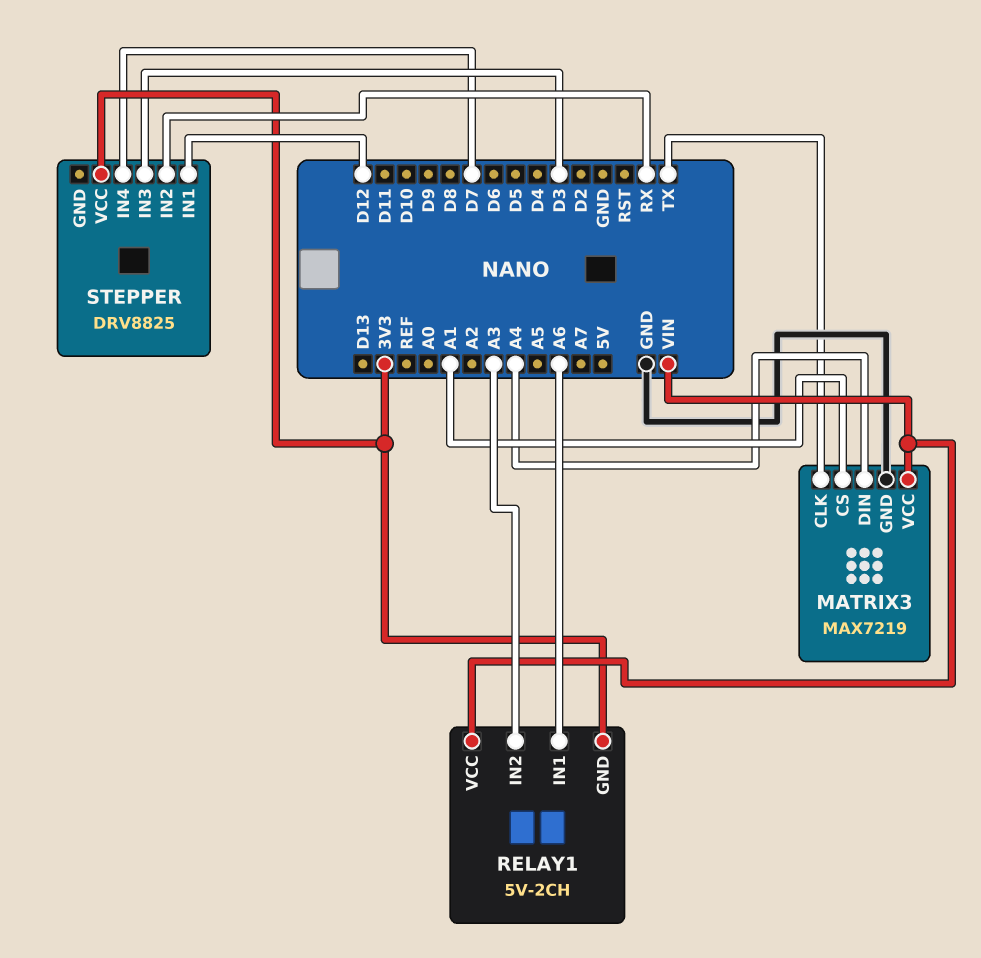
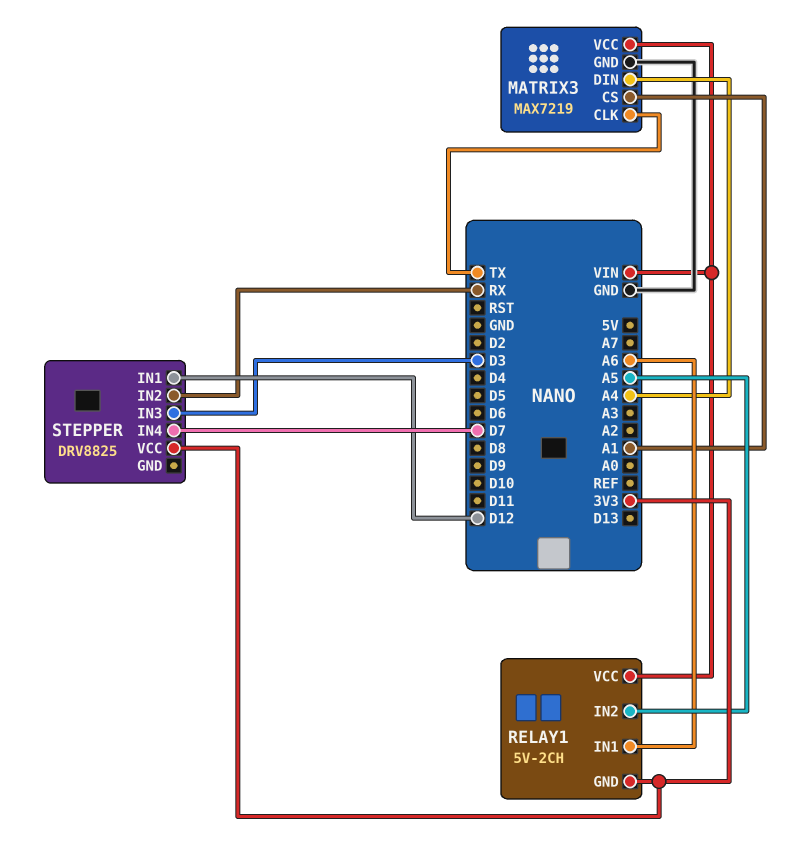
RELAY1 pin IN2: A3 -> A5

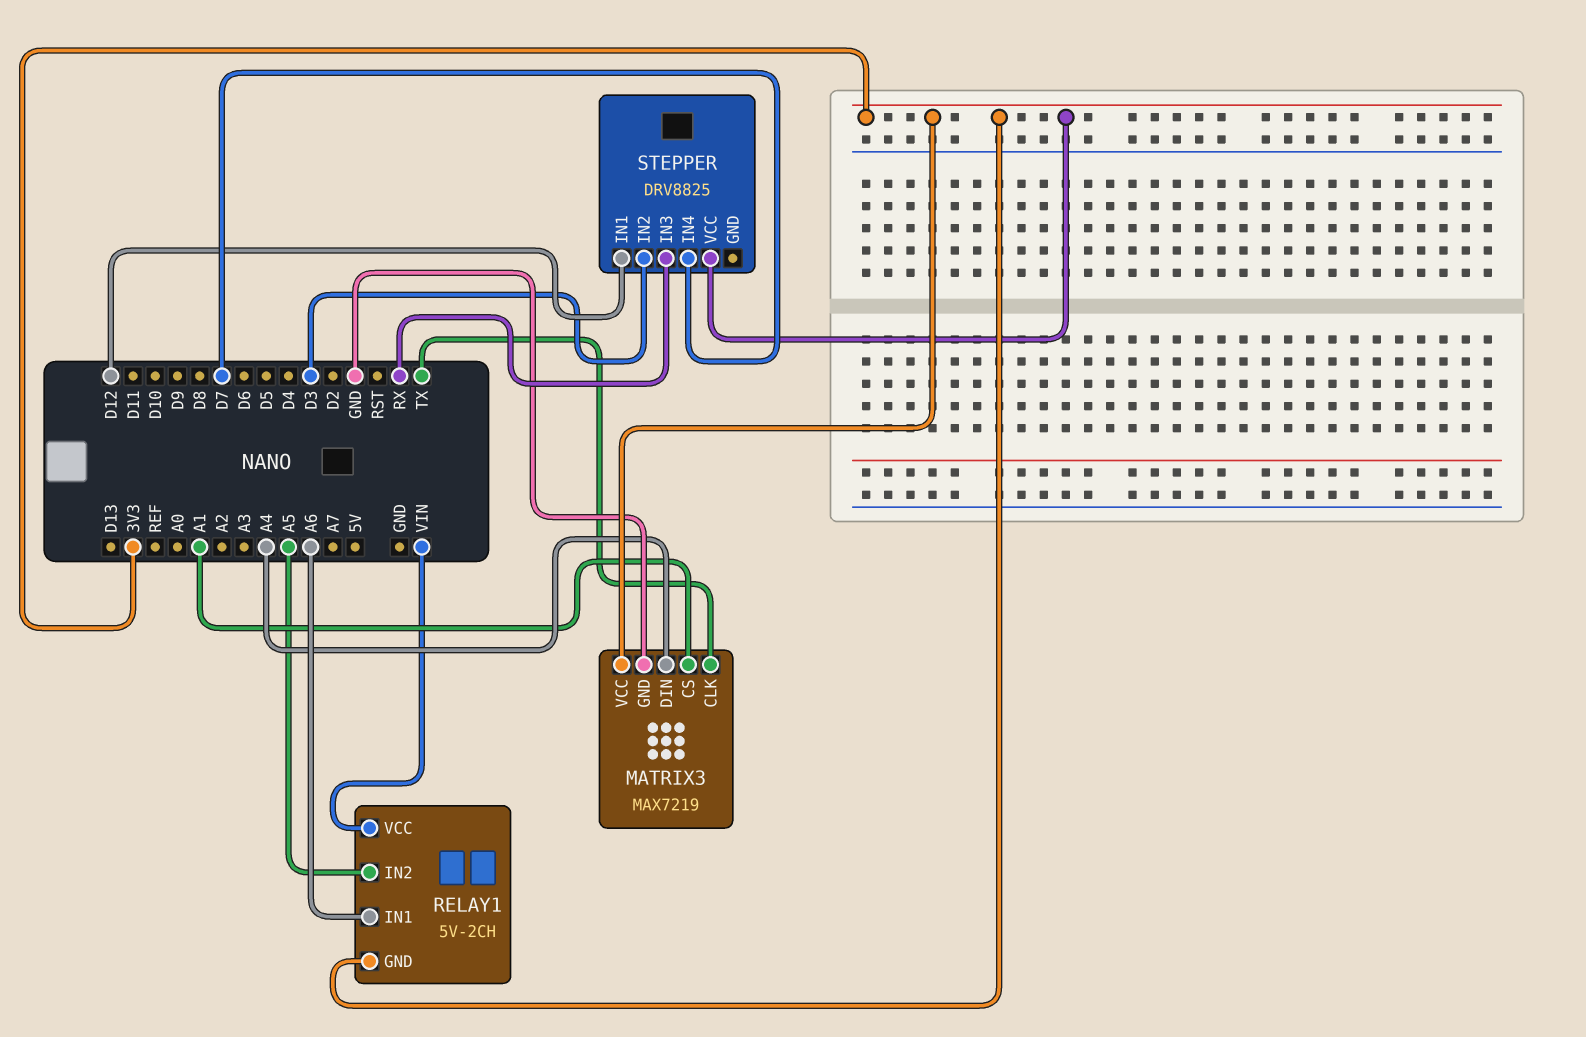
MATRIX3 pin VCC: VIN -> 3V3
STEPPER pin IN2: RX -> D3
STEPPER pin IN3: D3 -> RX

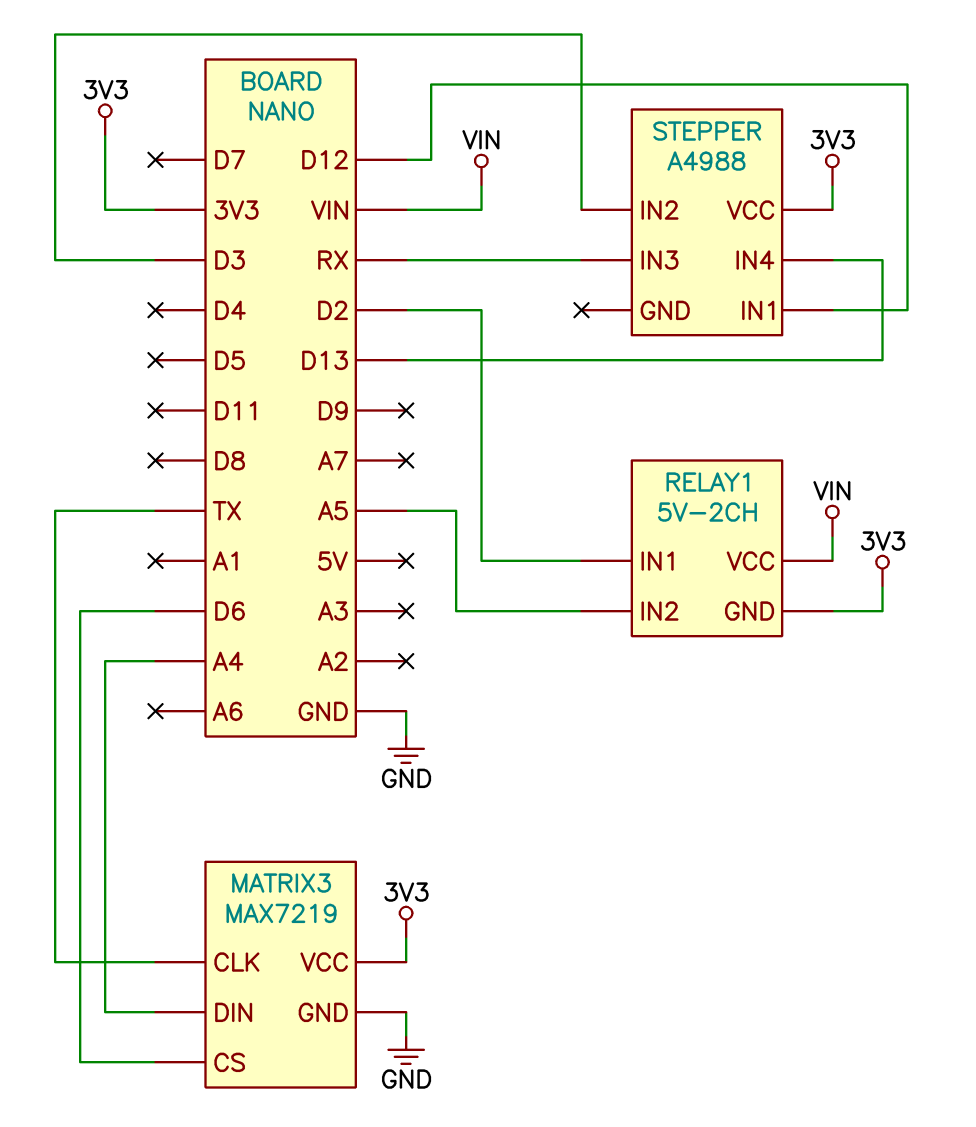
MATRIX3 pin CS: A1 -> D6
RELAY1 pin IN1: A6 -> D2
STEPPER: DRV8825 -> A4988
STEPPER pin IN4: D7 -> D13

